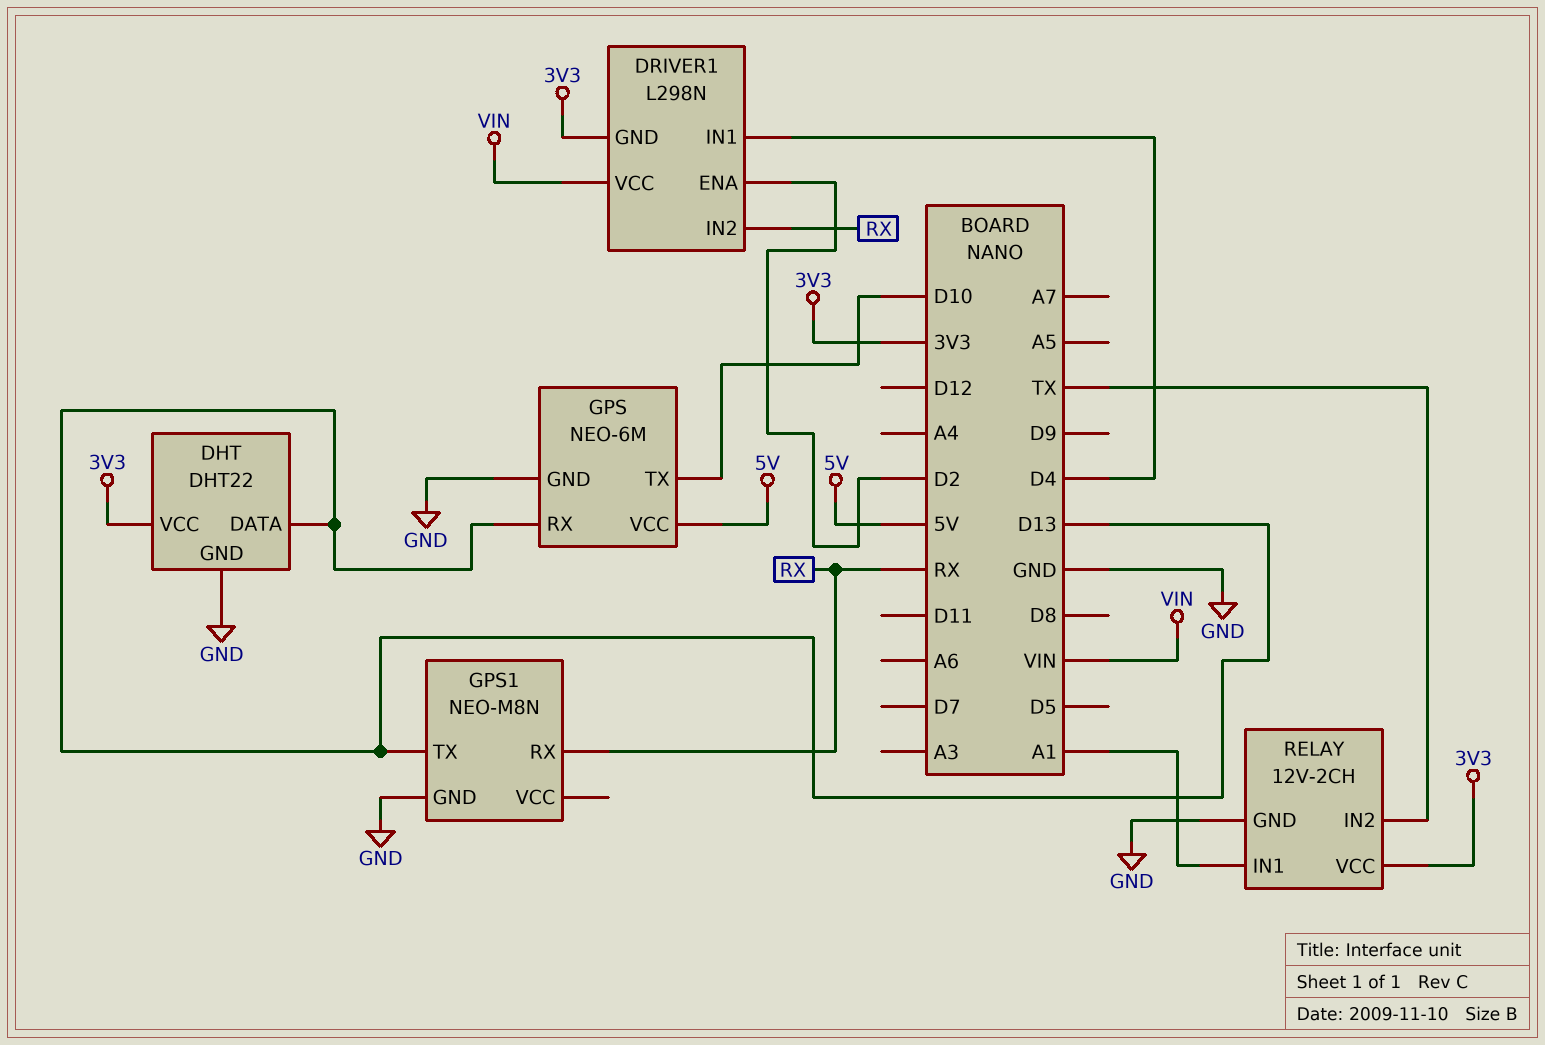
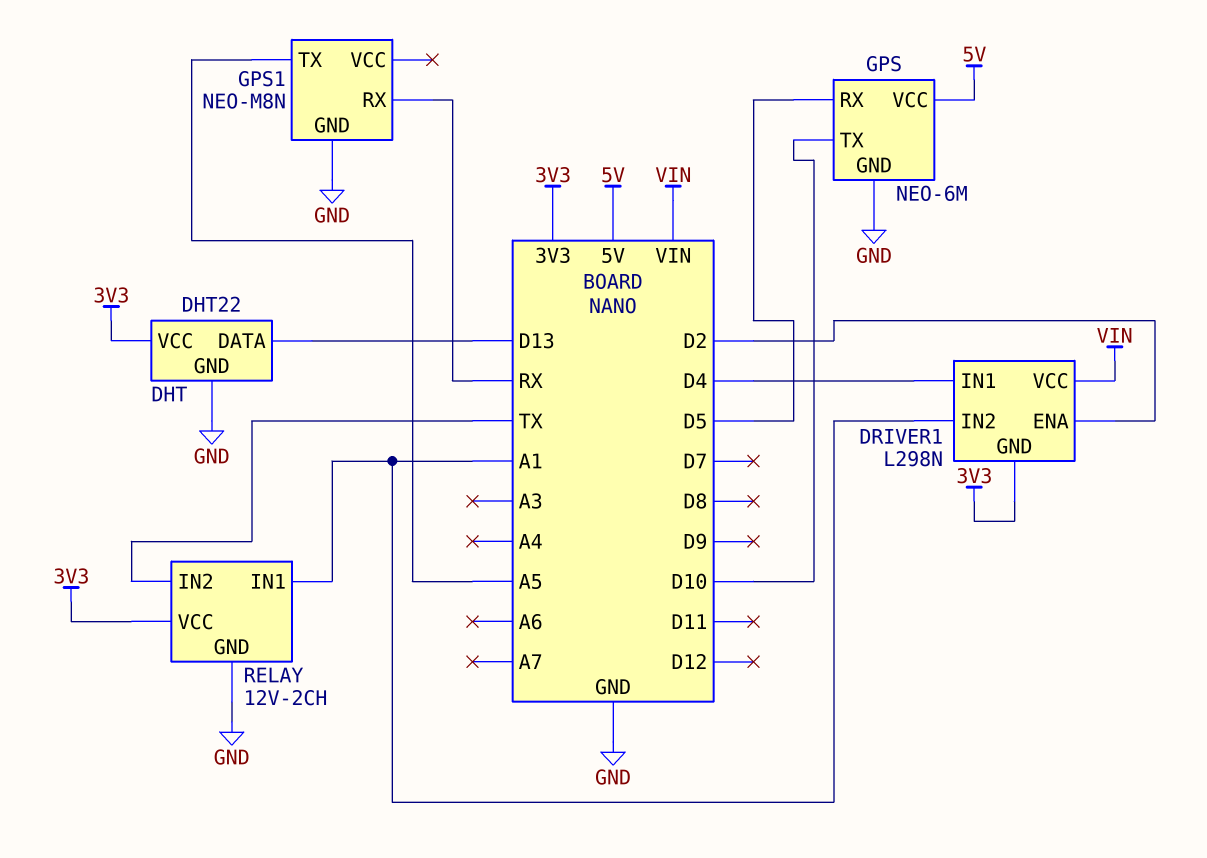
DRIVER1 pin IN2: RX -> A1
GPS pin RX: D13 -> D5
GPS1 pin TX: D13 -> A5

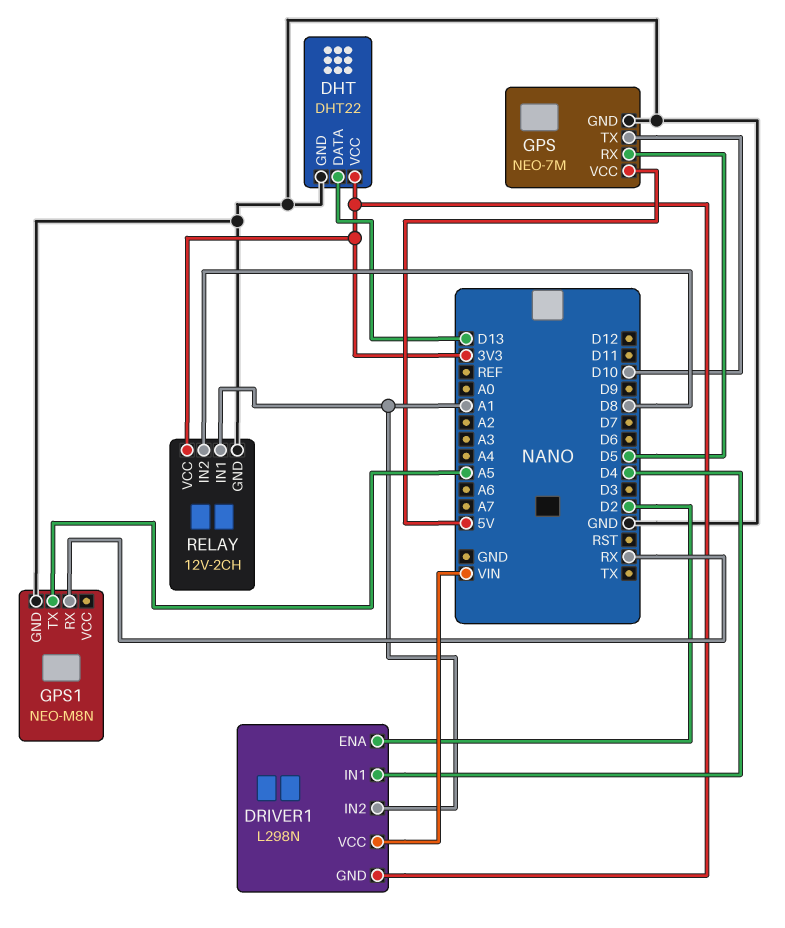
GPS: NEO-6M -> NEO-7M
RELAY pin IN2: TX -> D8

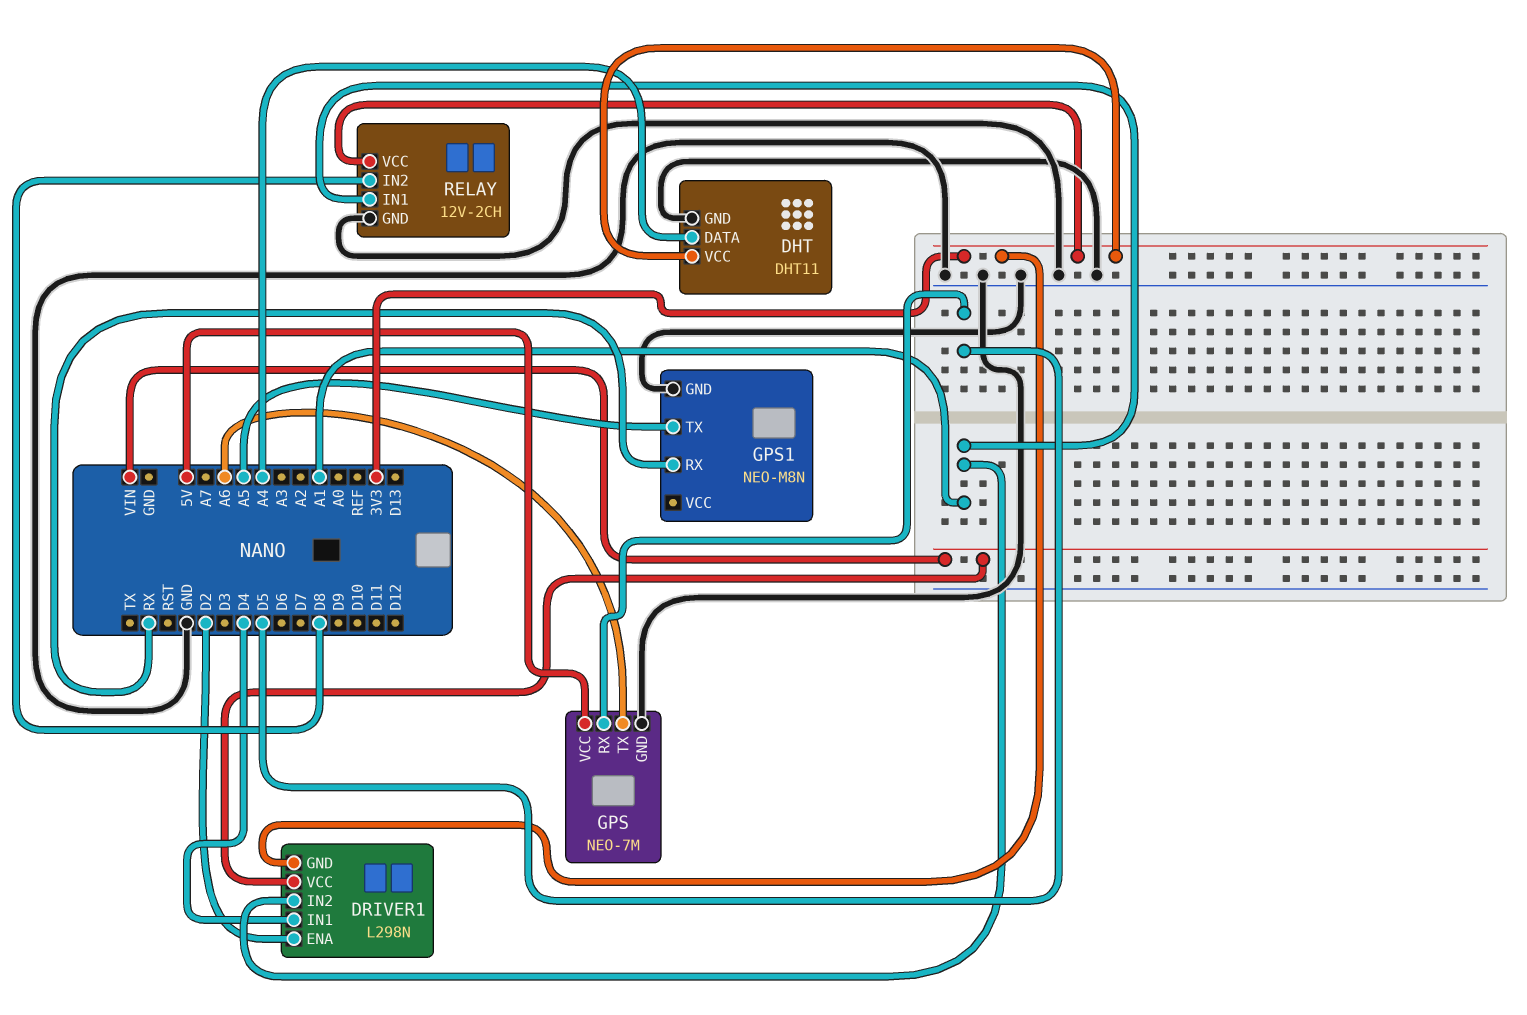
DHT: DHT22 -> DHT11
DHT pin DATA: D13 -> A4
GPS pin TX: D10 -> A6

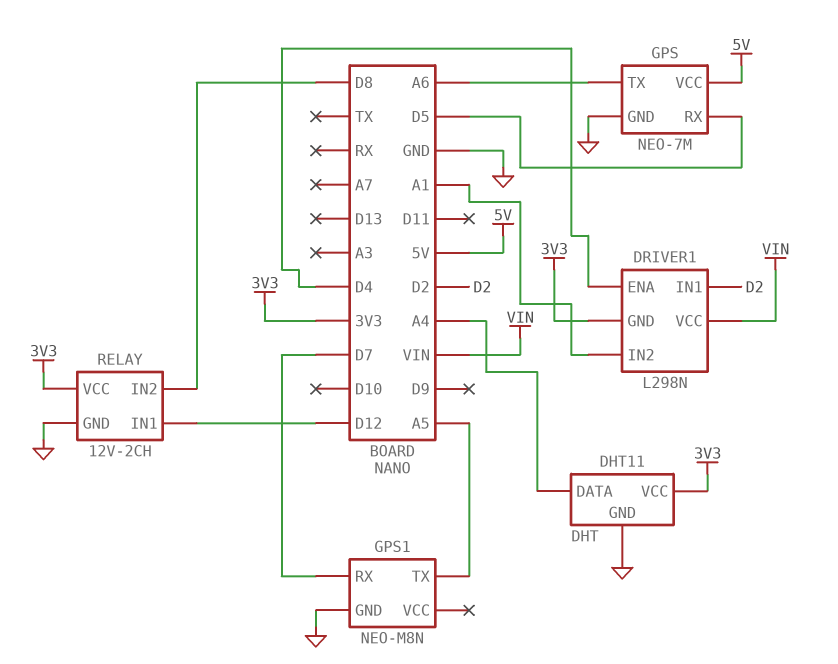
DRIVER1 pin ENA: D2 -> D4
DRIVER1 pin IN1: D4 -> D2
GPS1 pin RX: RX -> D7
RELAY pin IN1: A1 -> D12

